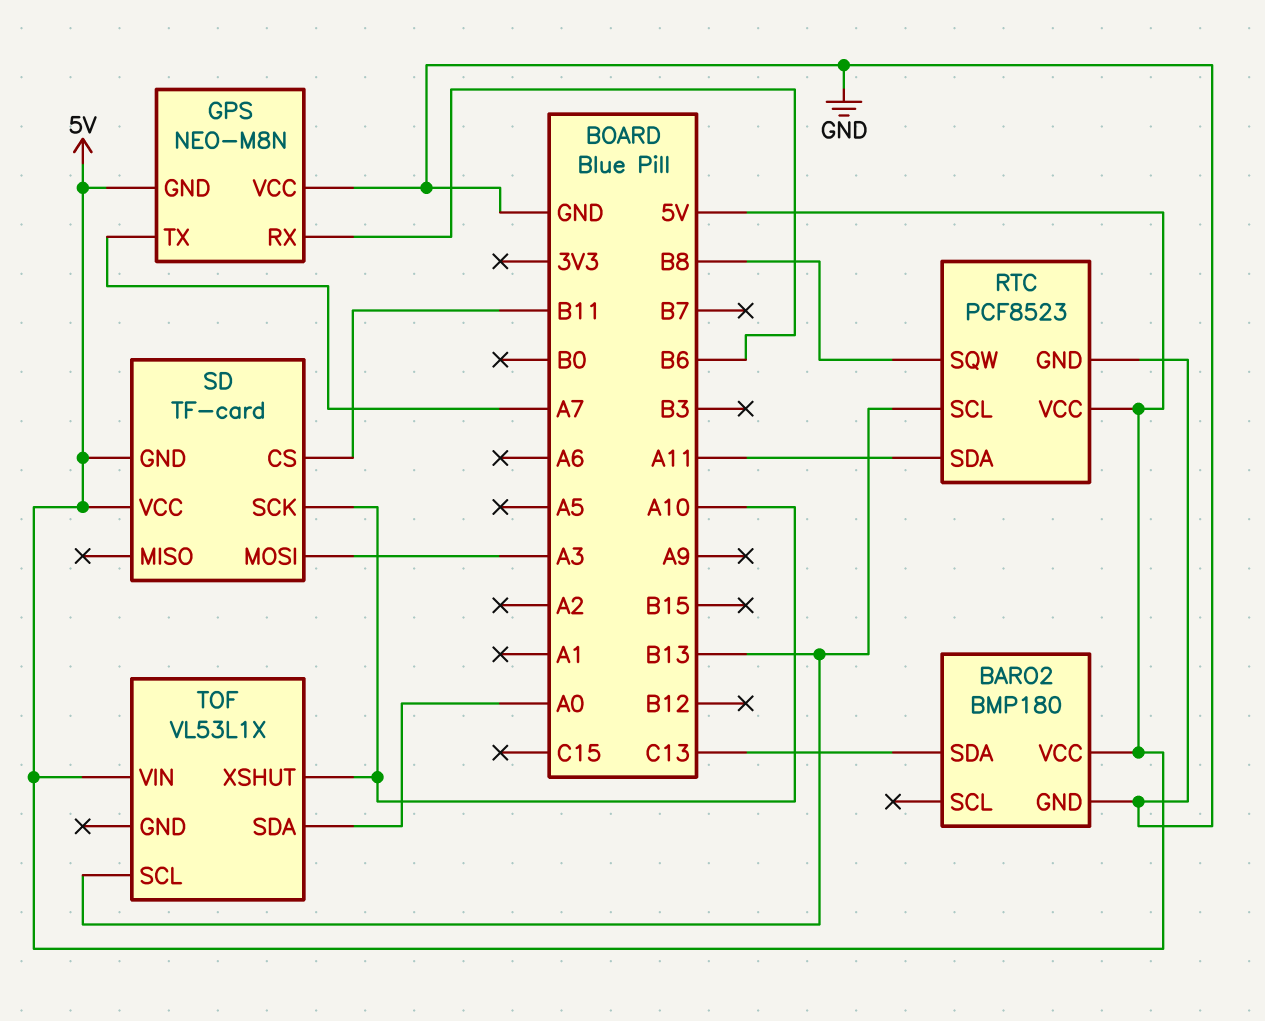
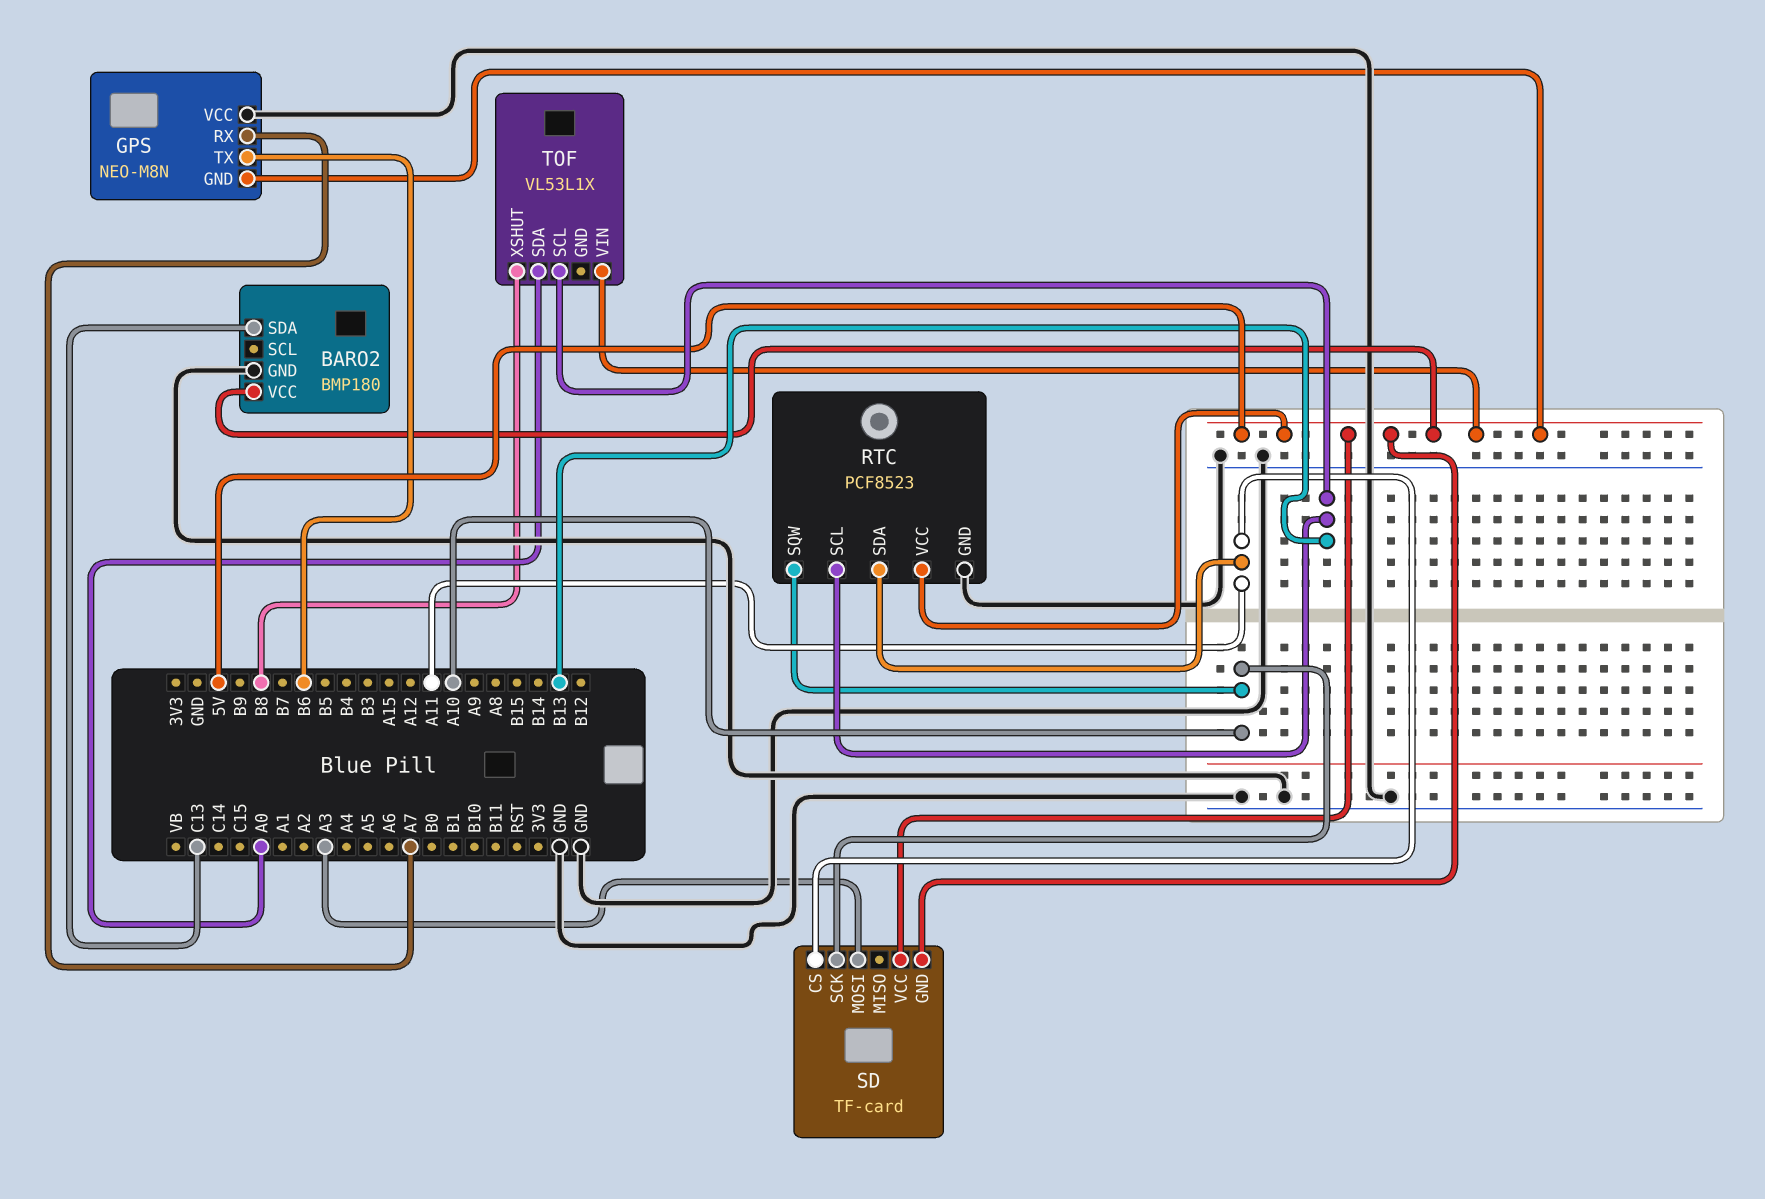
GPS pin RX: B6 -> A7
GPS pin TX: A7 -> B6
RTC pin SQW: B8 -> A10
SD pin CS: B11 -> A11
TOF pin XSHUT: A10 -> B8

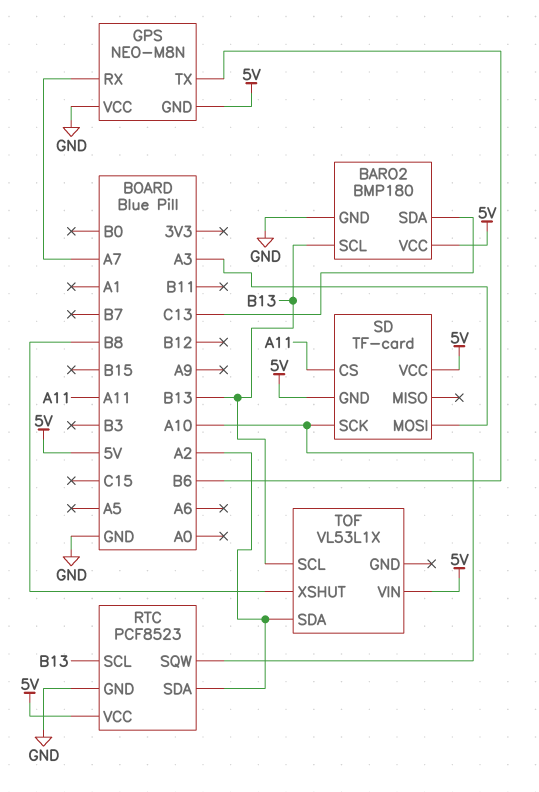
BARO2 pin SCL: none -> B13
RTC pin SDA: A11 -> A2
TOF pin SDA: A0 -> A2

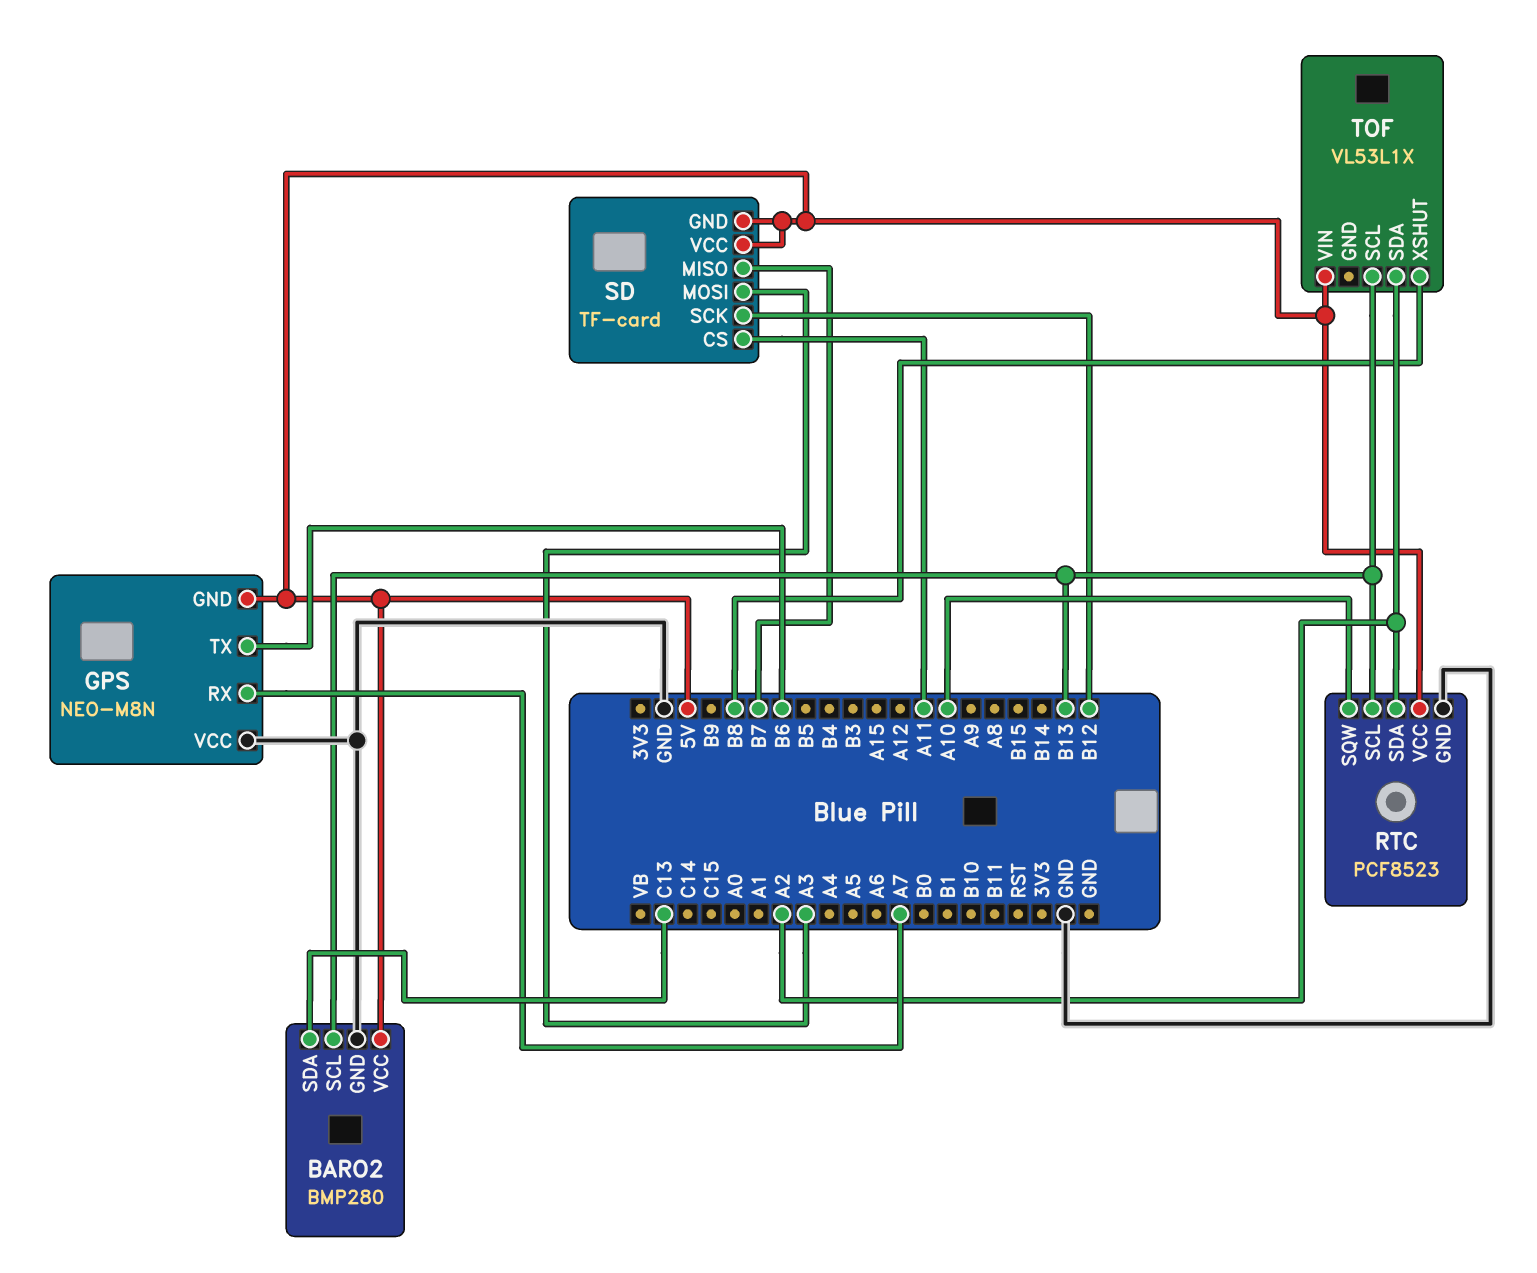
BARO2: BMP180 -> BMP280
SD pin MISO: none -> B7
SD pin SCK: A10 -> B12

